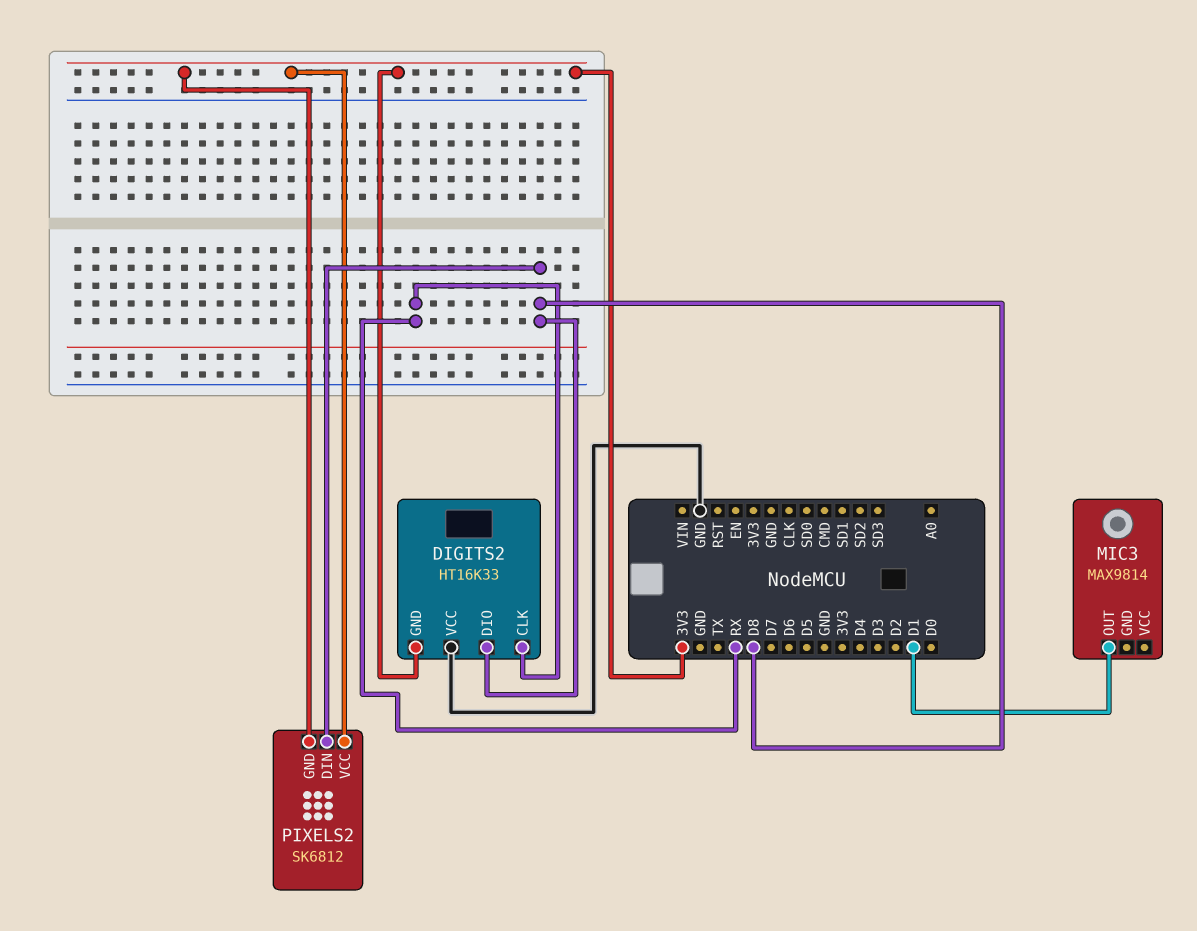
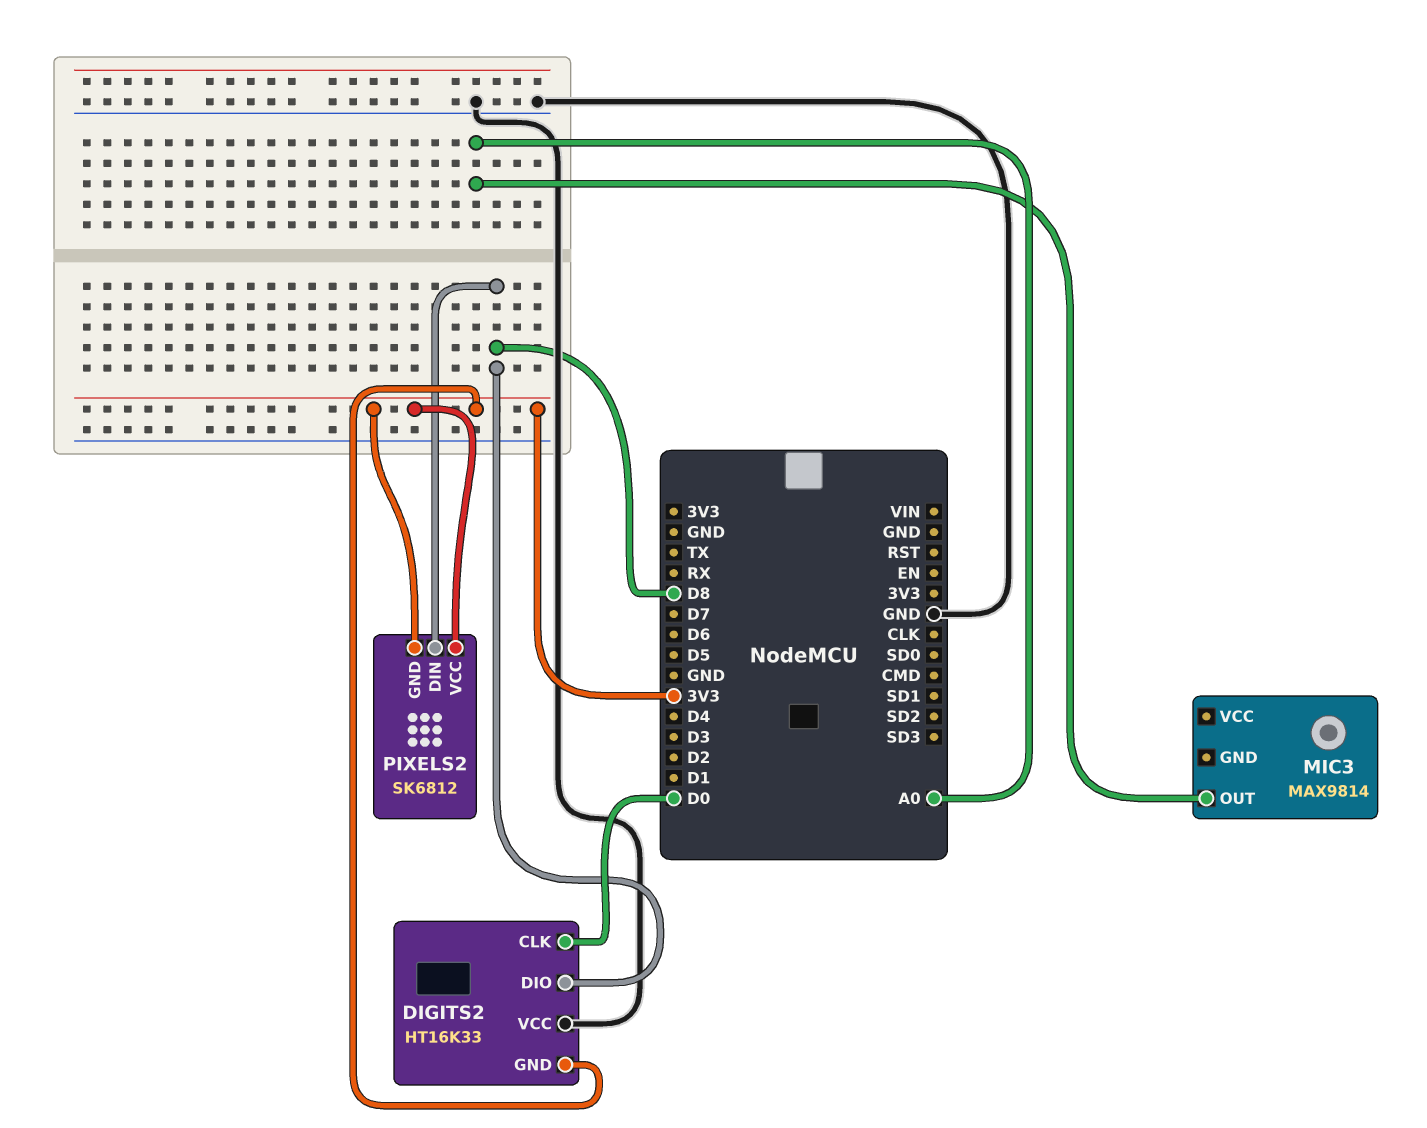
DIGITS2 pin CLK: RX -> D0
MIC3 pin OUT: D1 -> A0

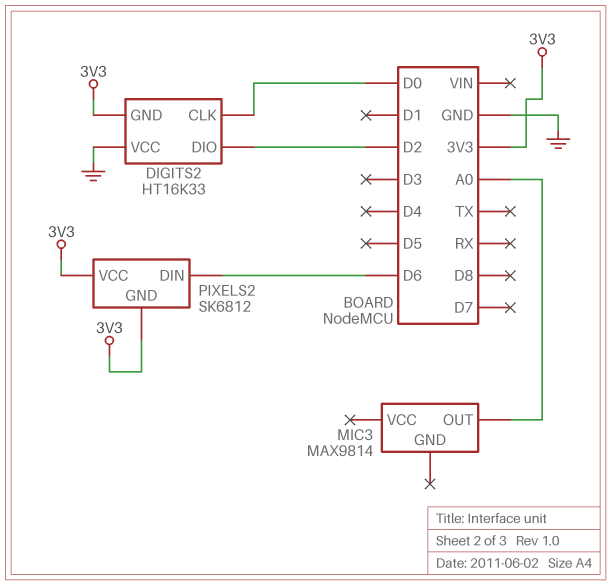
DIGITS2 pin DIO: D8 -> D2
PIXELS2 pin DIN: D8 -> D6

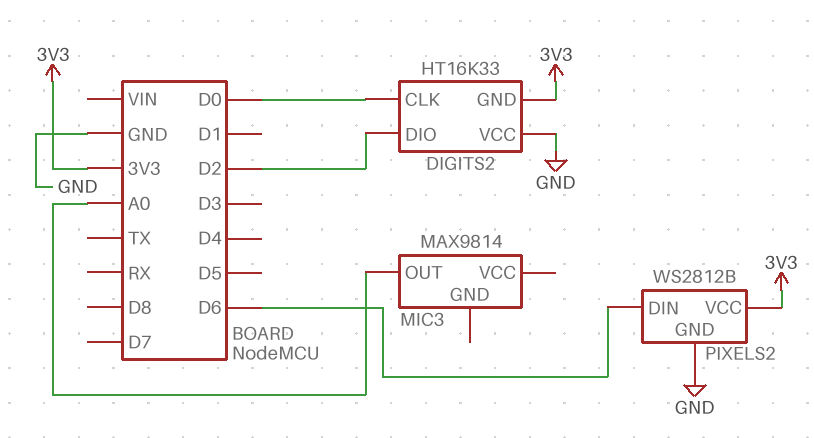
PIXELS2: SK6812 -> WS2812B
PIXELS2 pin GND: 3V3 -> GND

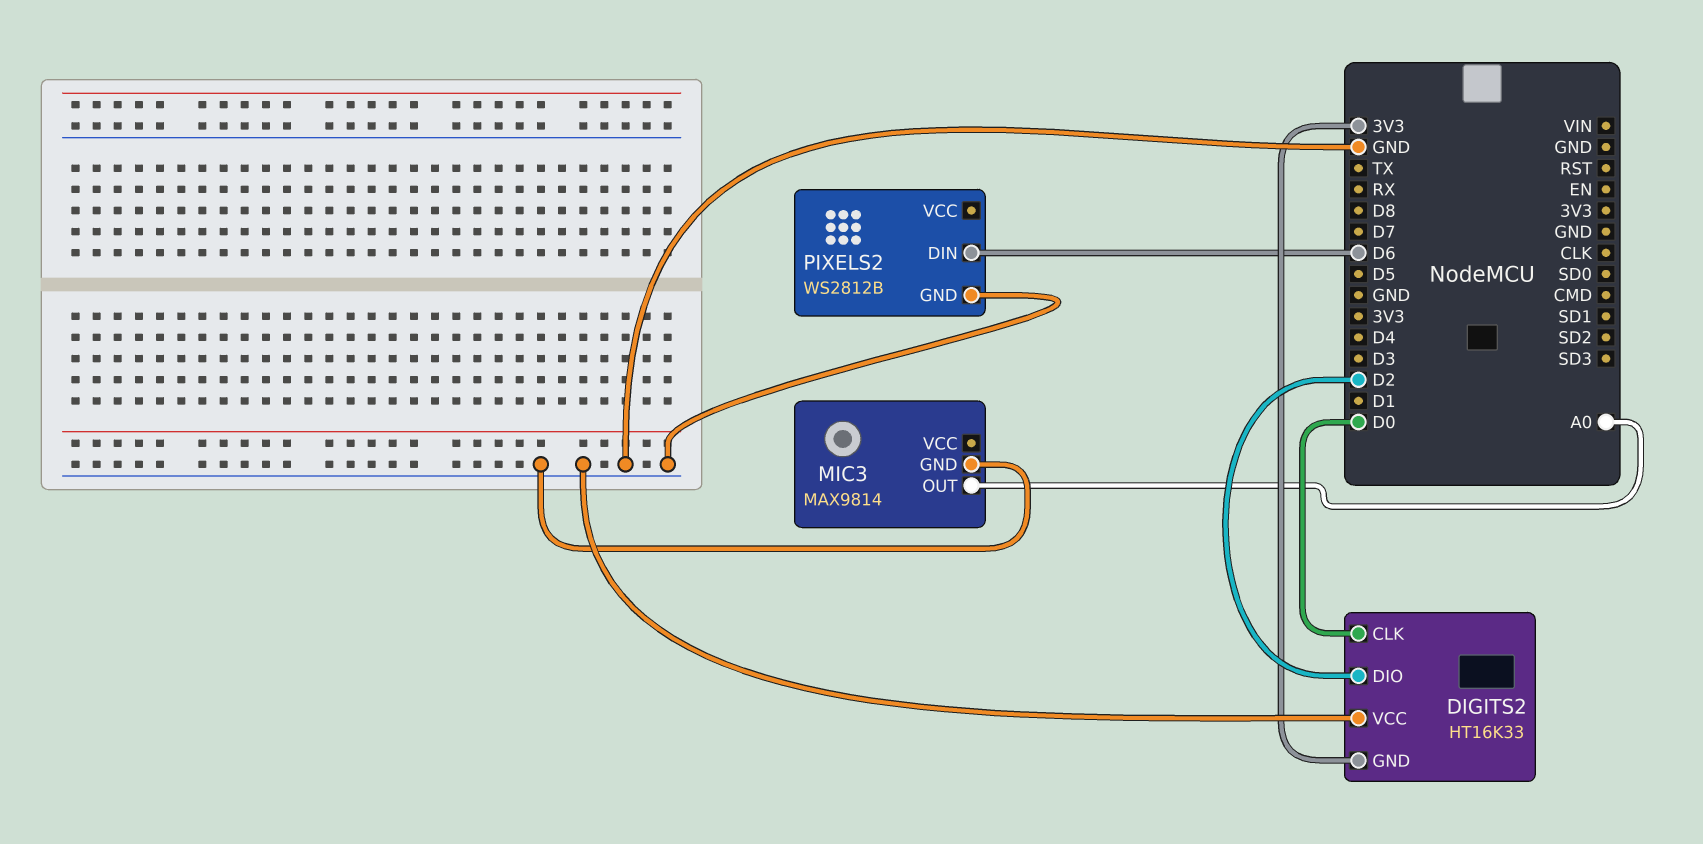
MIC3 pin GND: none -> GND
PIXELS2 pin VCC: 3V3 -> none

